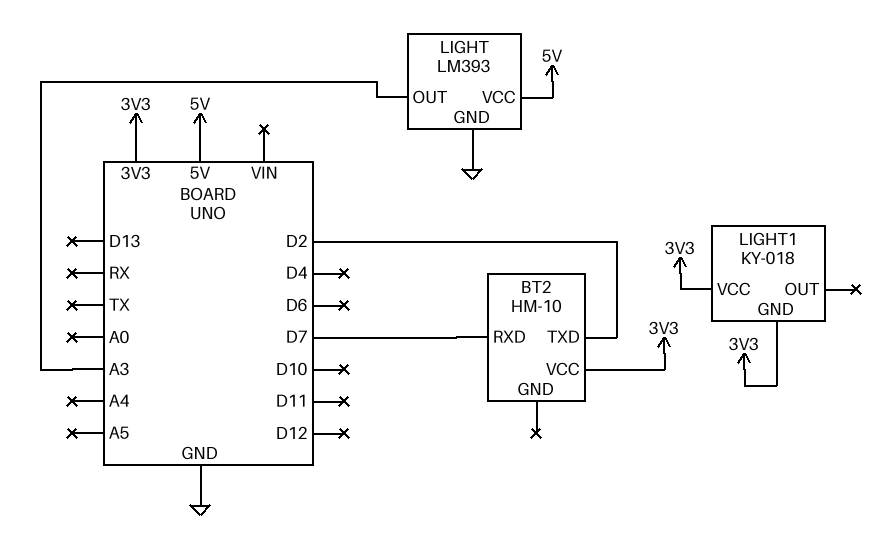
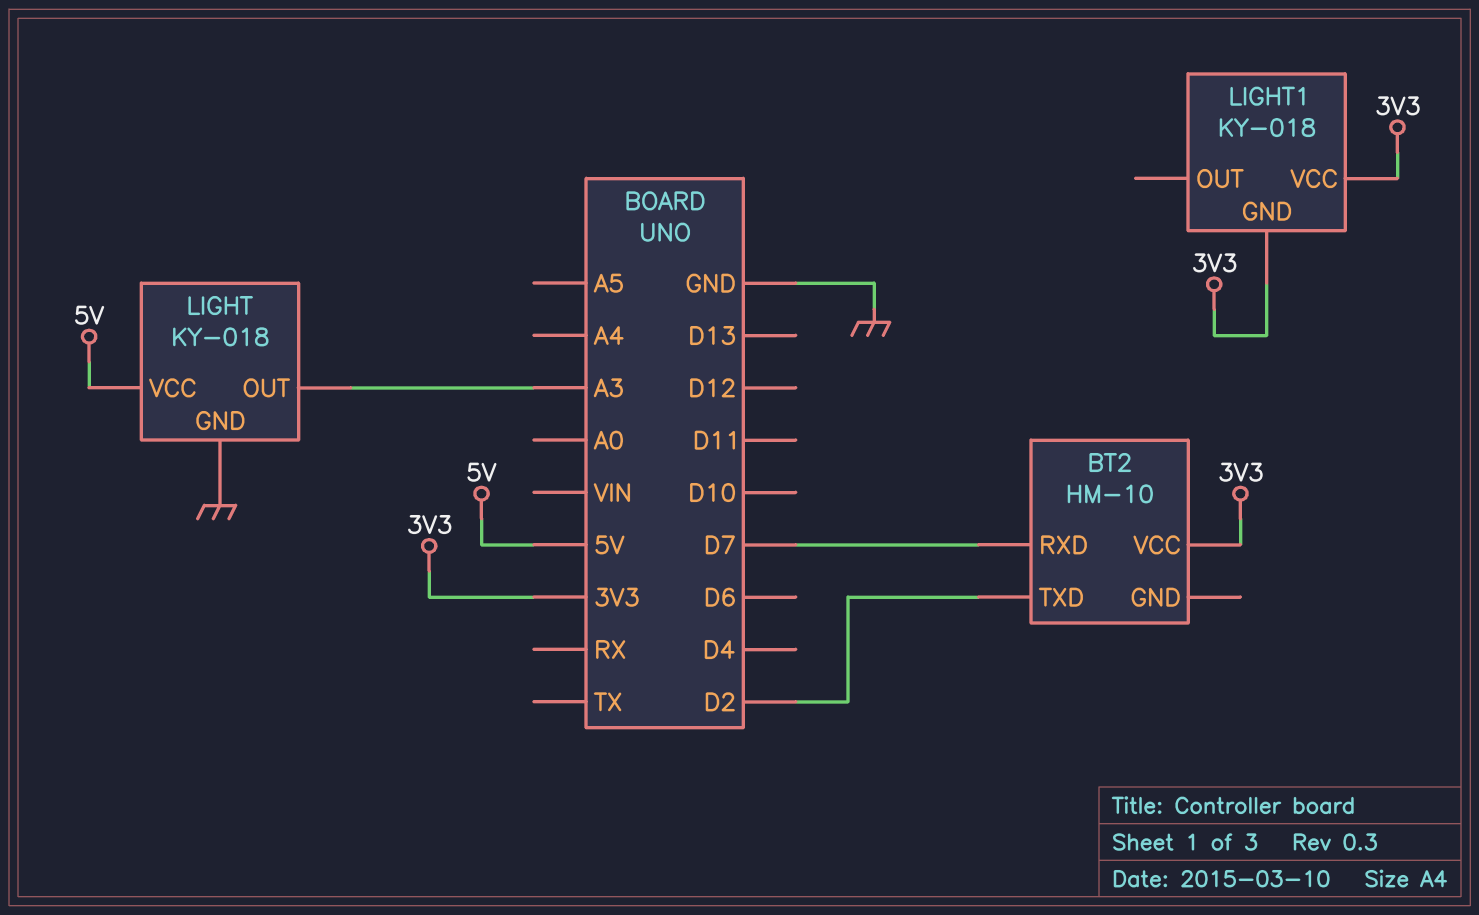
LIGHT: LM393 -> KY-018

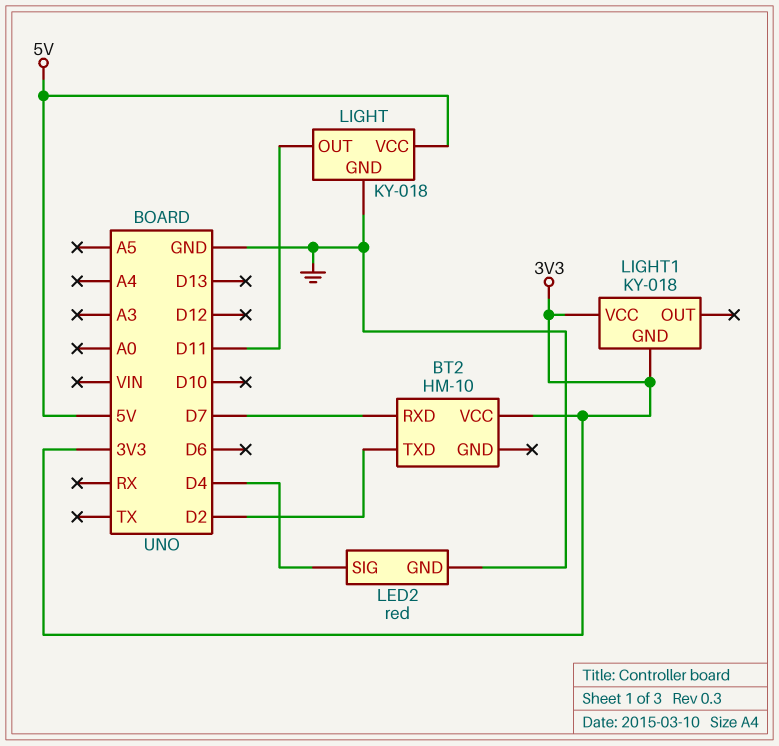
LED2: none -> red
LED2 pin GND: none -> GND
LED2 pin SIG: none -> D4
LIGHT pin OUT: A3 -> D11

